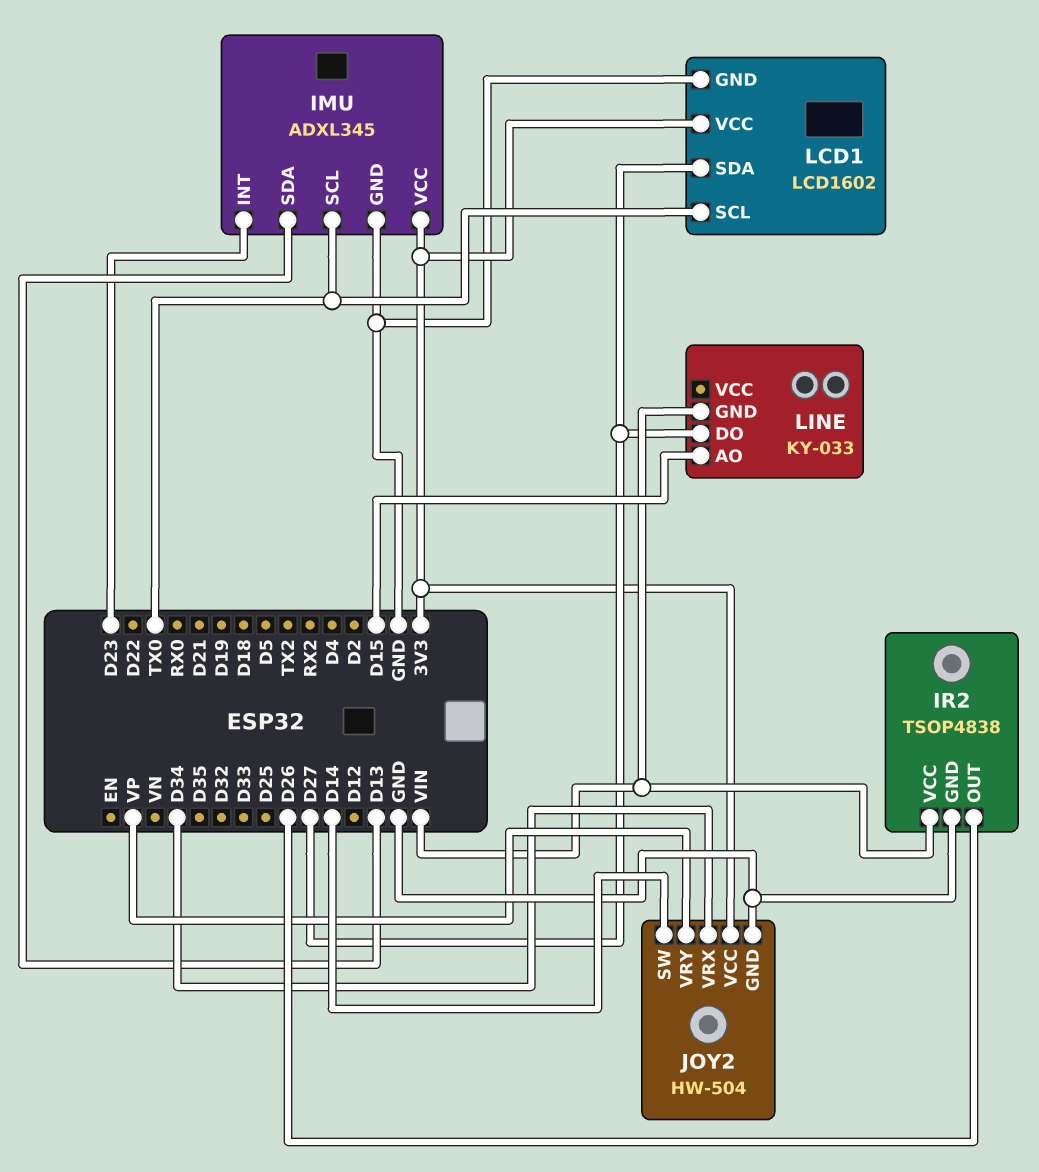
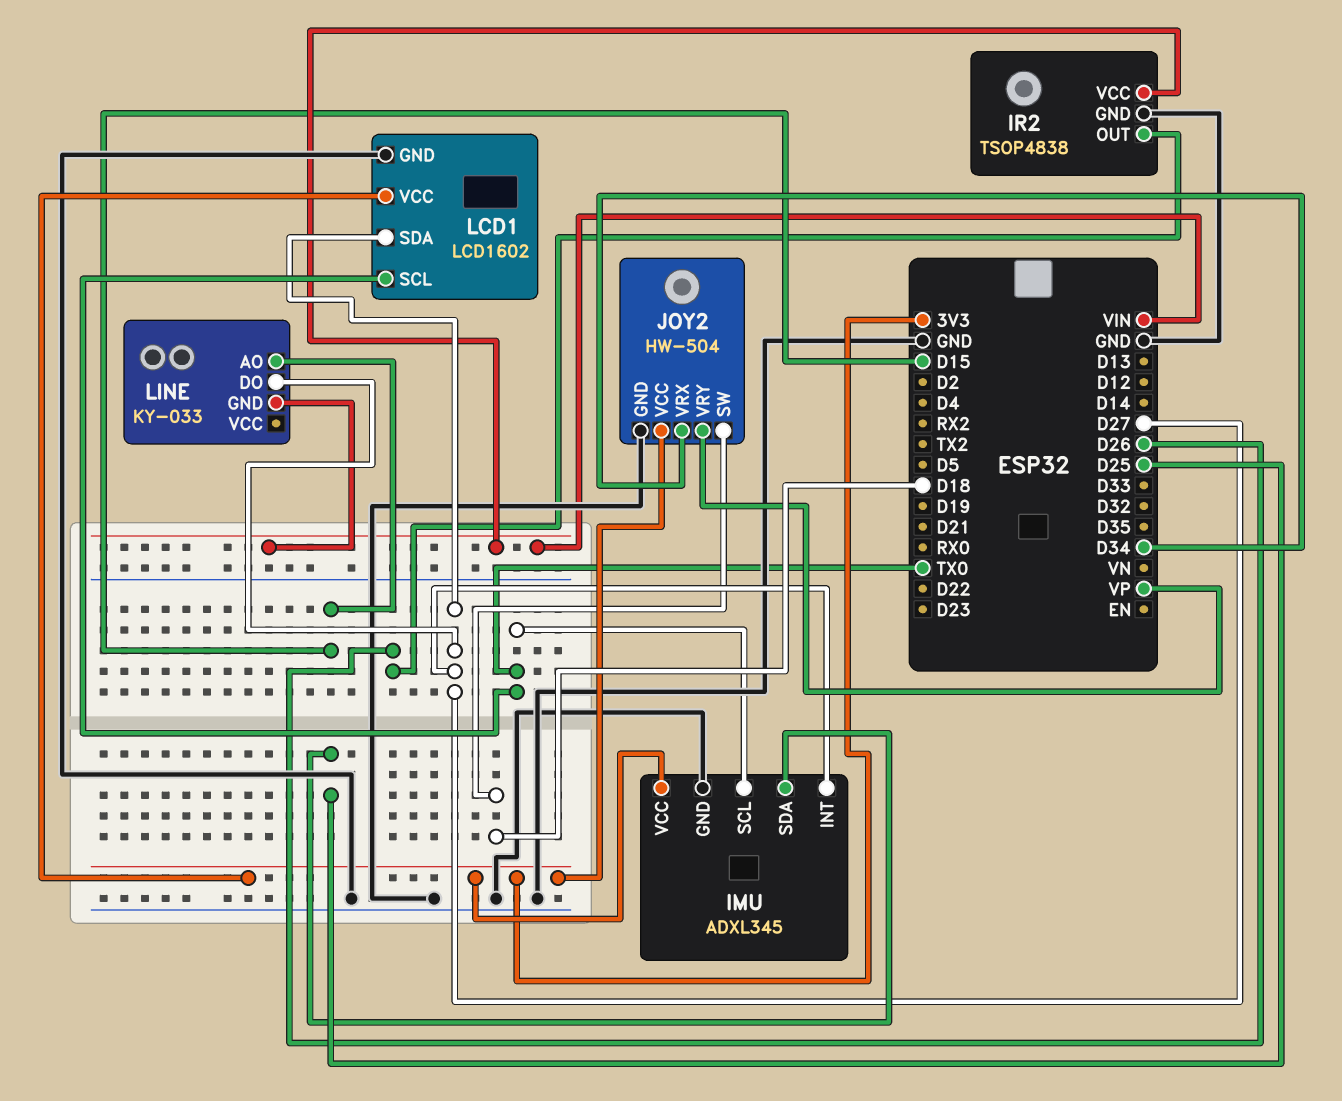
IMU pin INT: D23 -> D27
IMU pin SDA: D13 -> D25
JOY2 pin SW: D14 -> D18

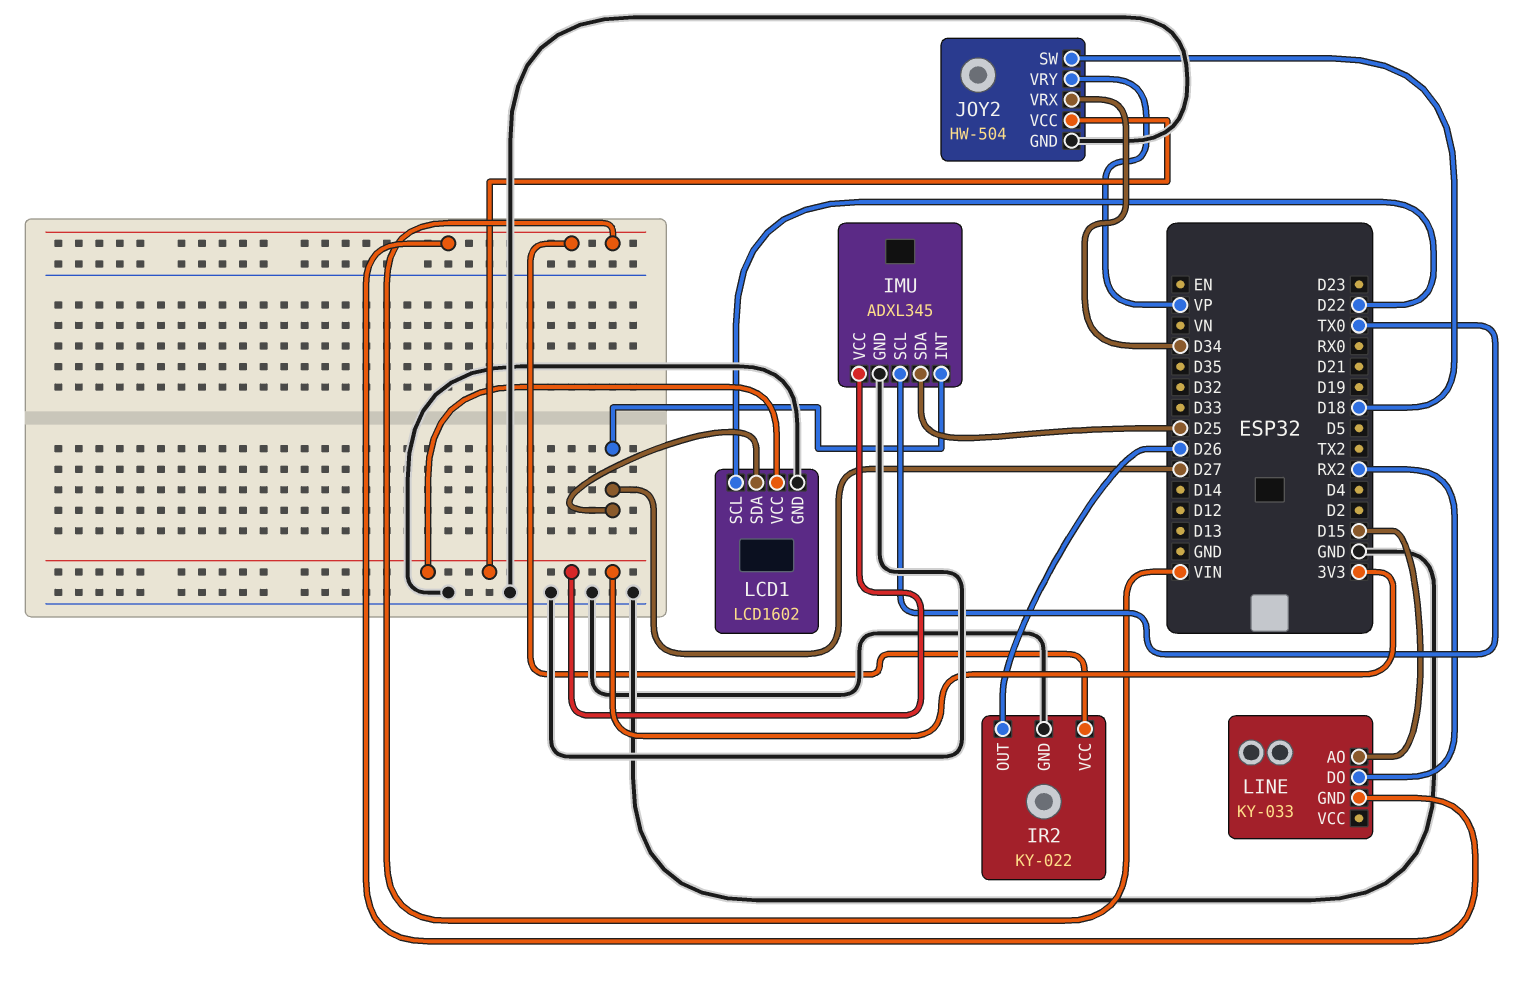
IR2: TSOP4838 -> KY-022
LCD1 pin SCL: TX0 -> D22
LINE pin DO: D27 -> RX2

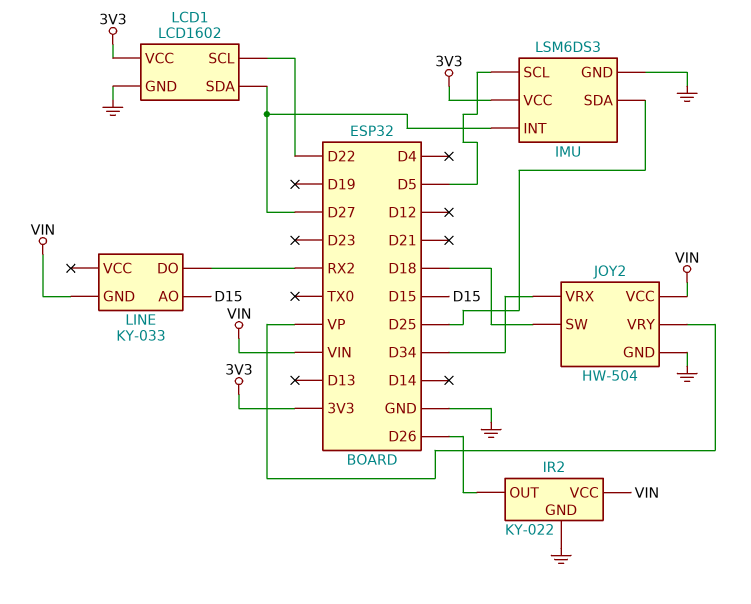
IMU: ADXL345 -> LSM6DS3
IMU pin SCL: TX0 -> D5
JOY2 pin VCC: 3V3 -> VIN

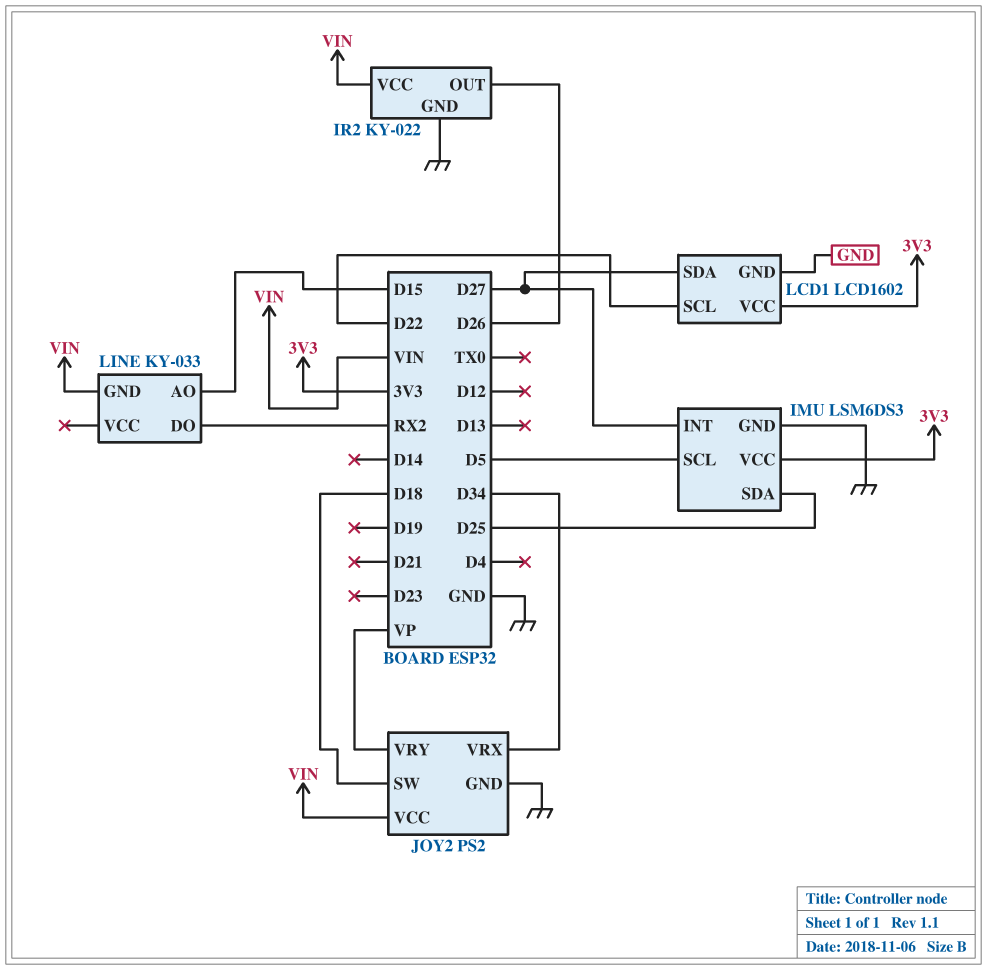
JOY2: HW-504 -> PS2

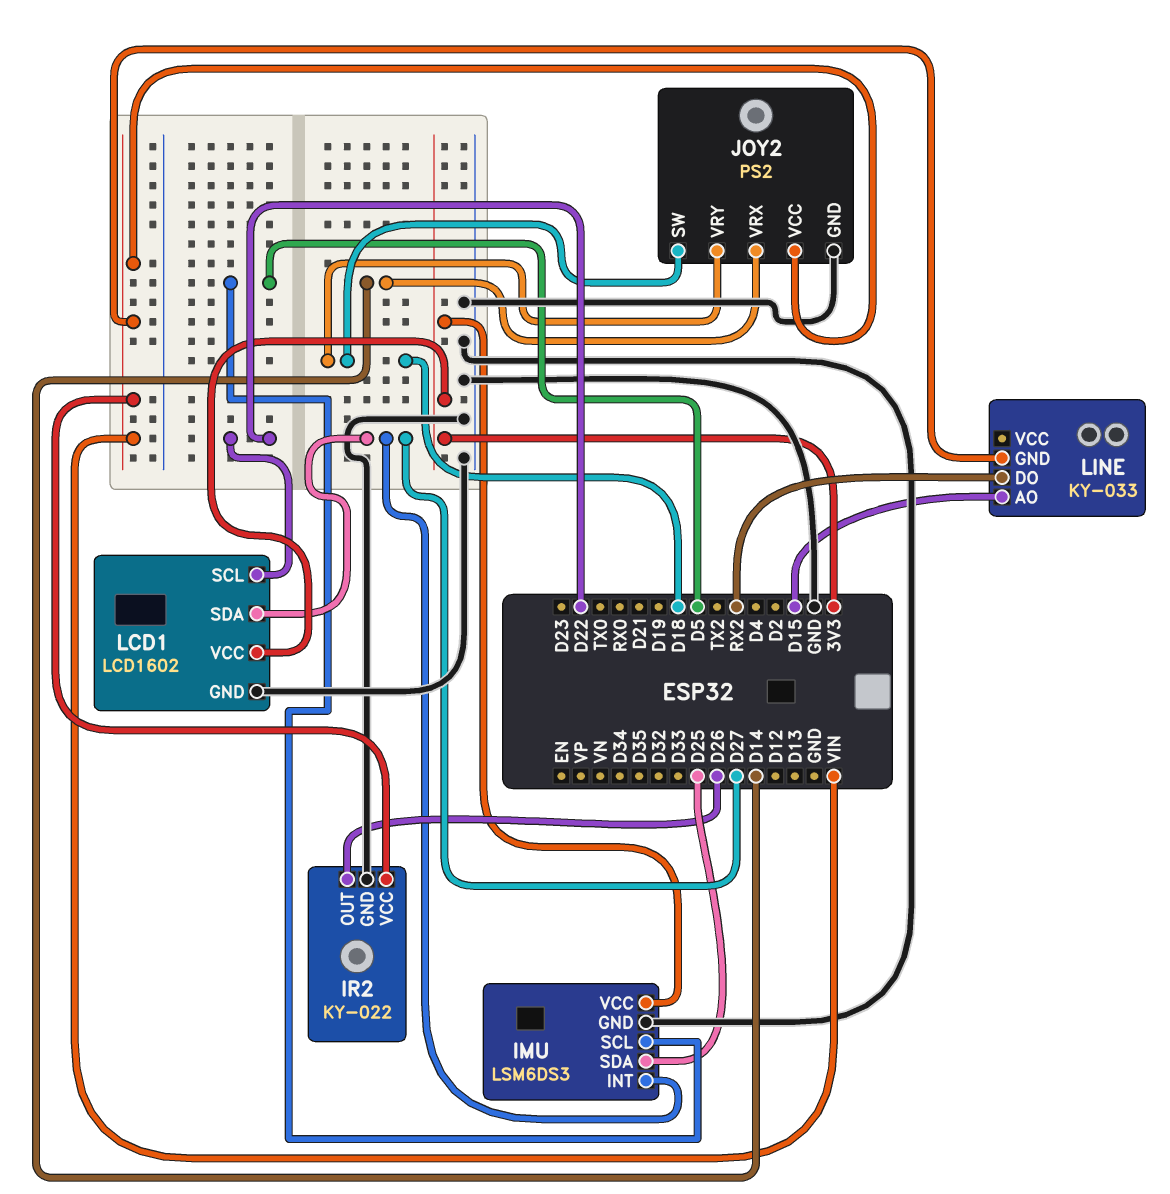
JOY2 pin VRX: D34 -> D14
JOY2 pin VRY: VP -> D18

